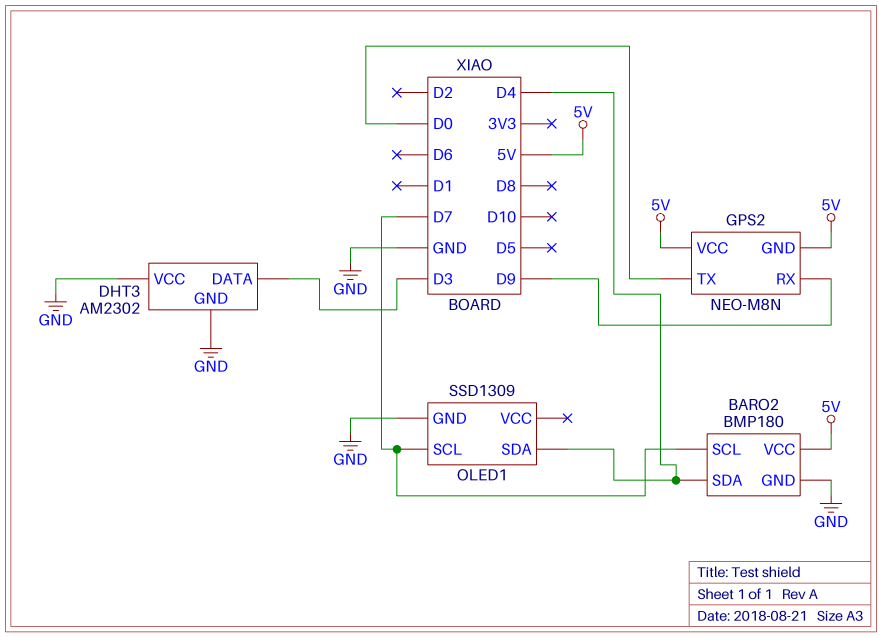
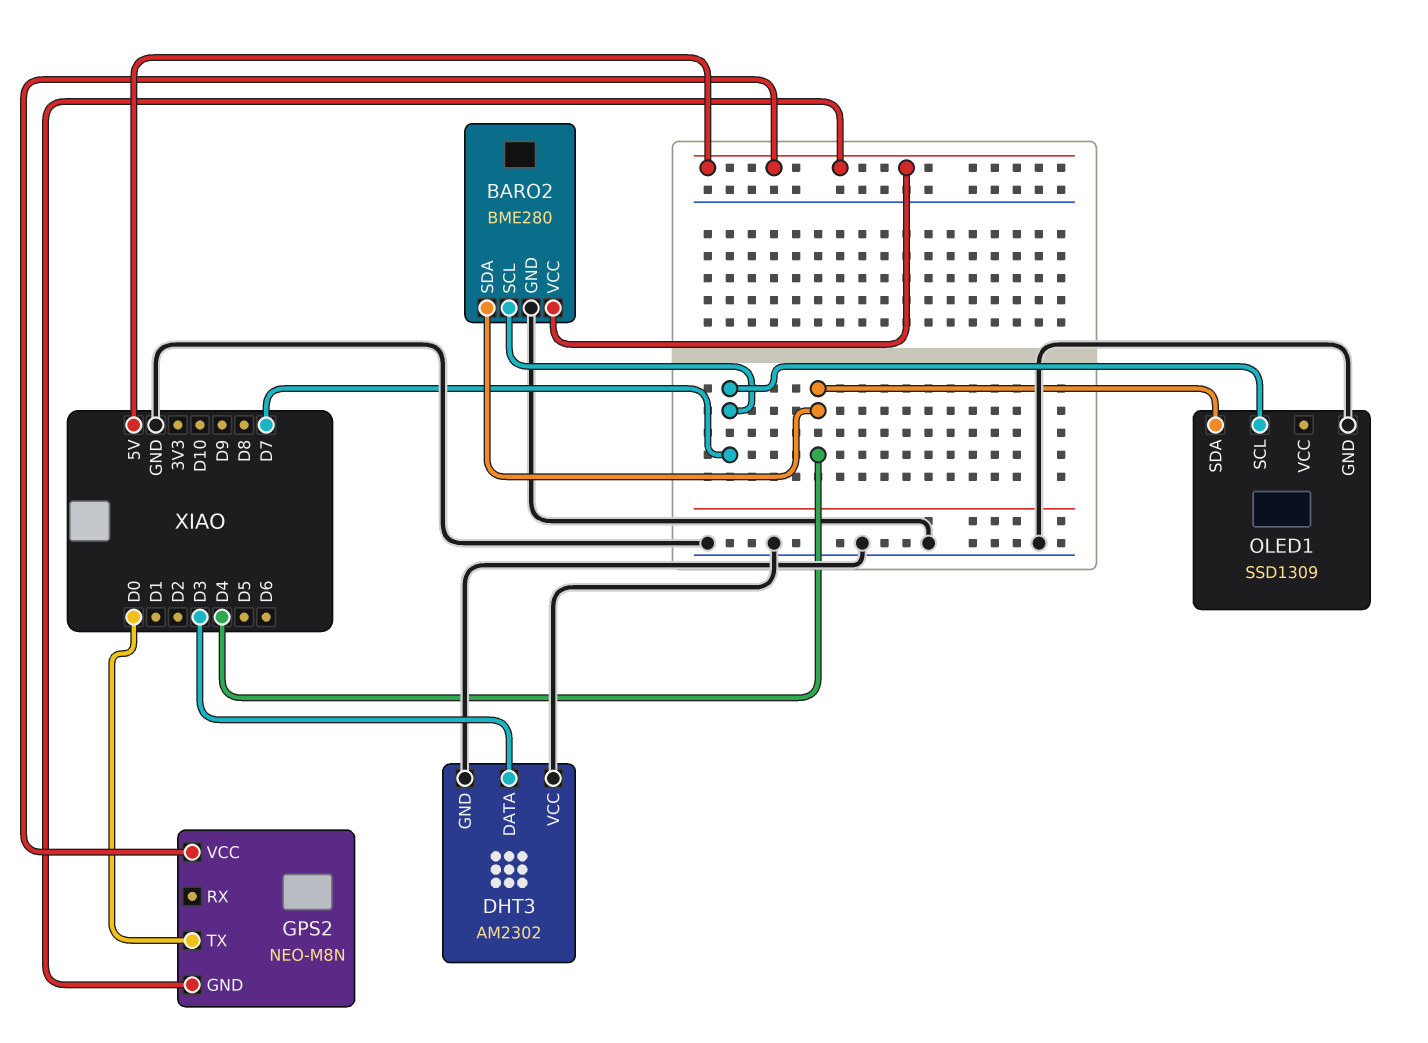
BARO2: BMP180 -> BME280
GPS2 pin RX: D9 -> none

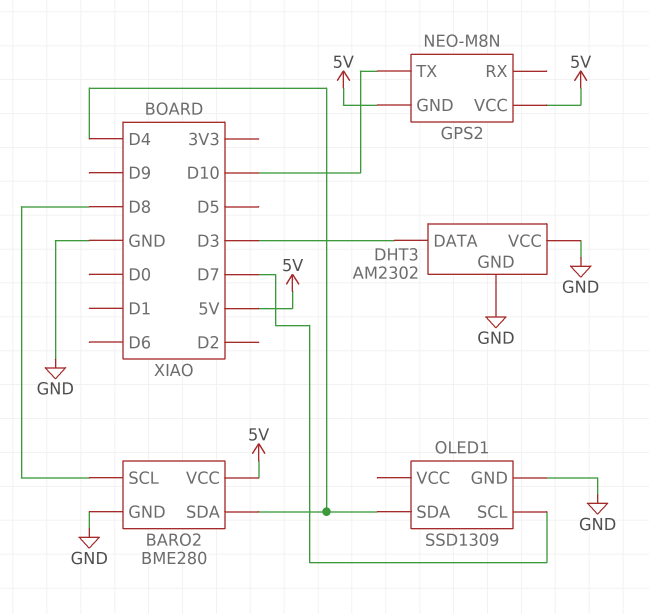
BARO2 pin SCL: D7 -> D8
GPS2 pin TX: D0 -> D10

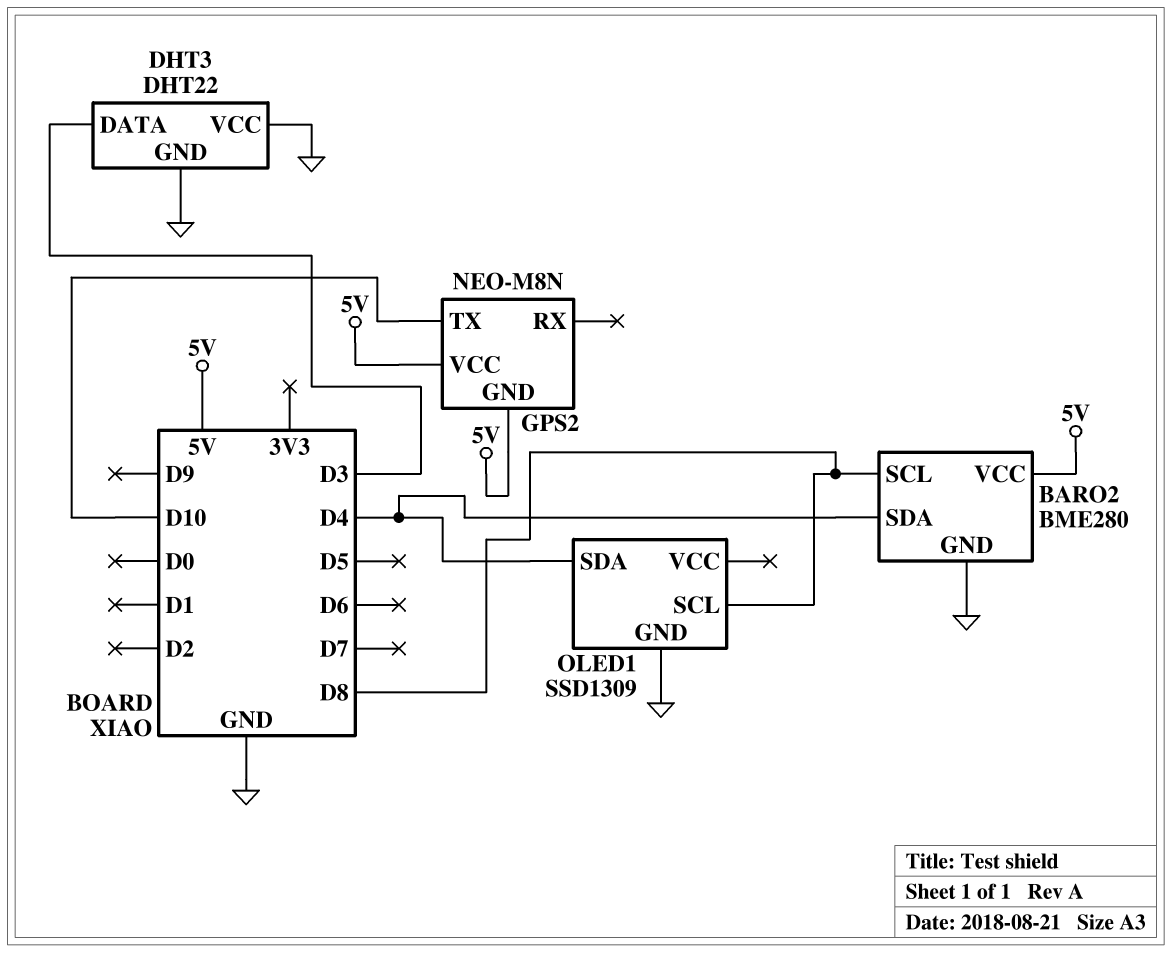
DHT3: AM2302 -> DHT22
OLED1 pin SCL: D7 -> D8

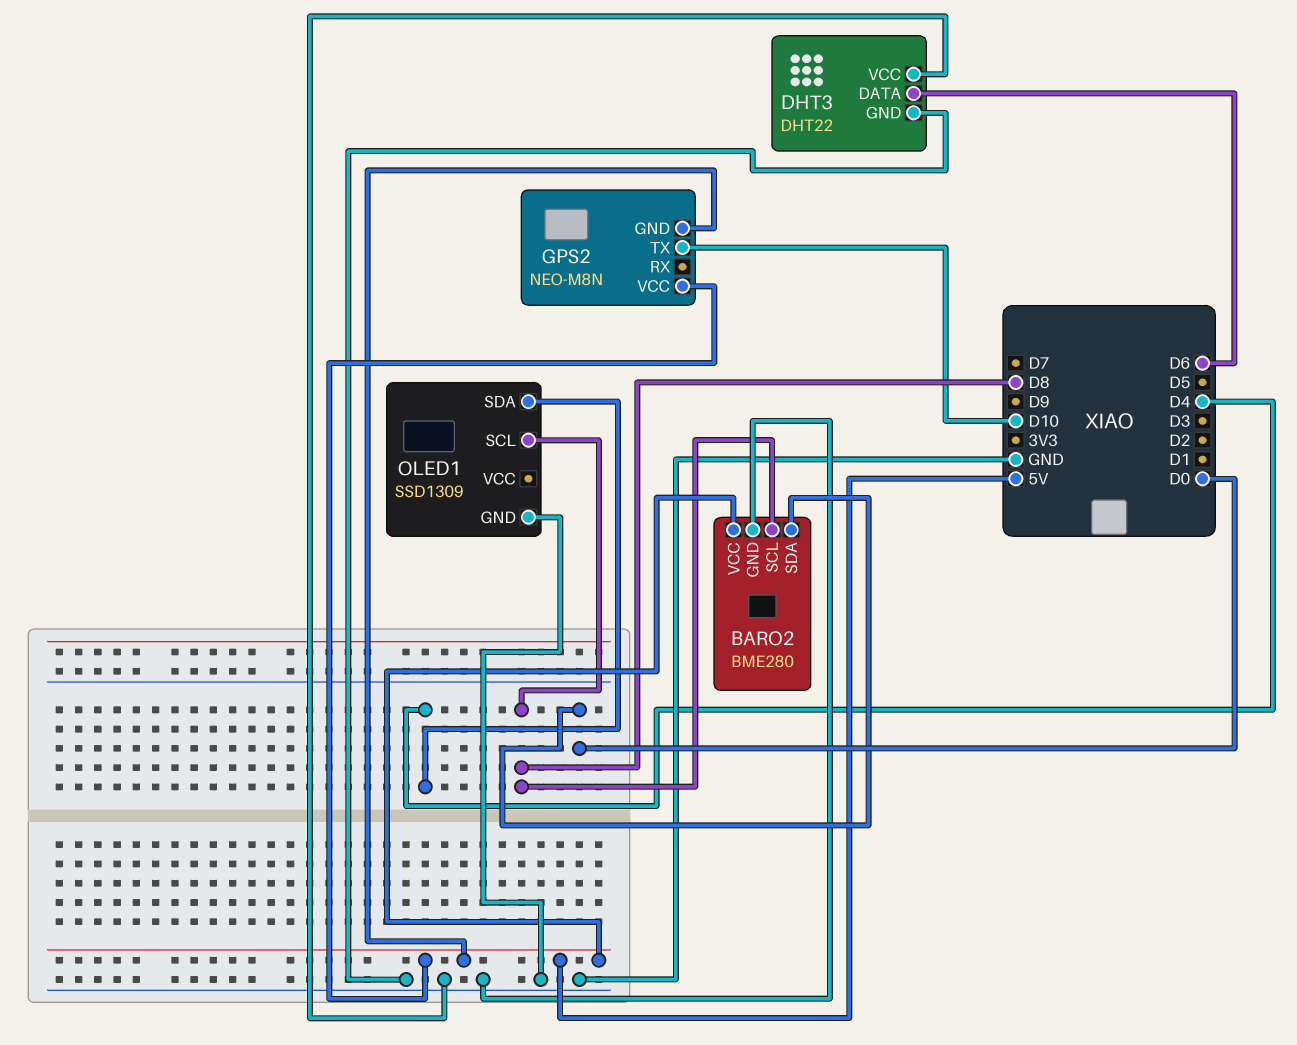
BARO2 pin SDA: D4 -> D0
DHT3 pin DATA: D3 -> D6

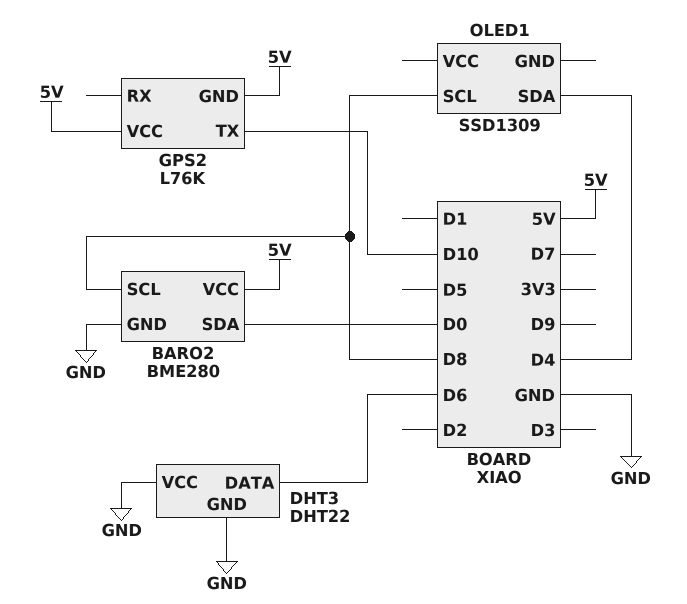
GPS2: NEO-M8N -> L76K
OLED1 pin GND: GND -> none

